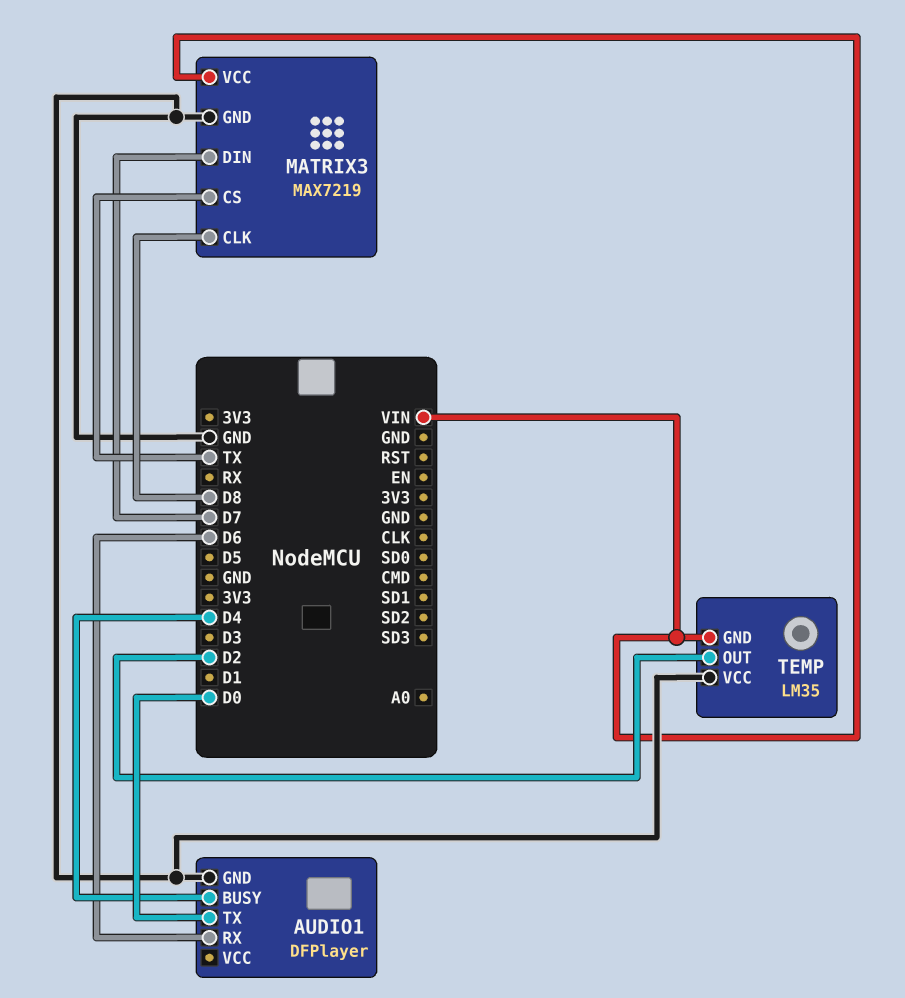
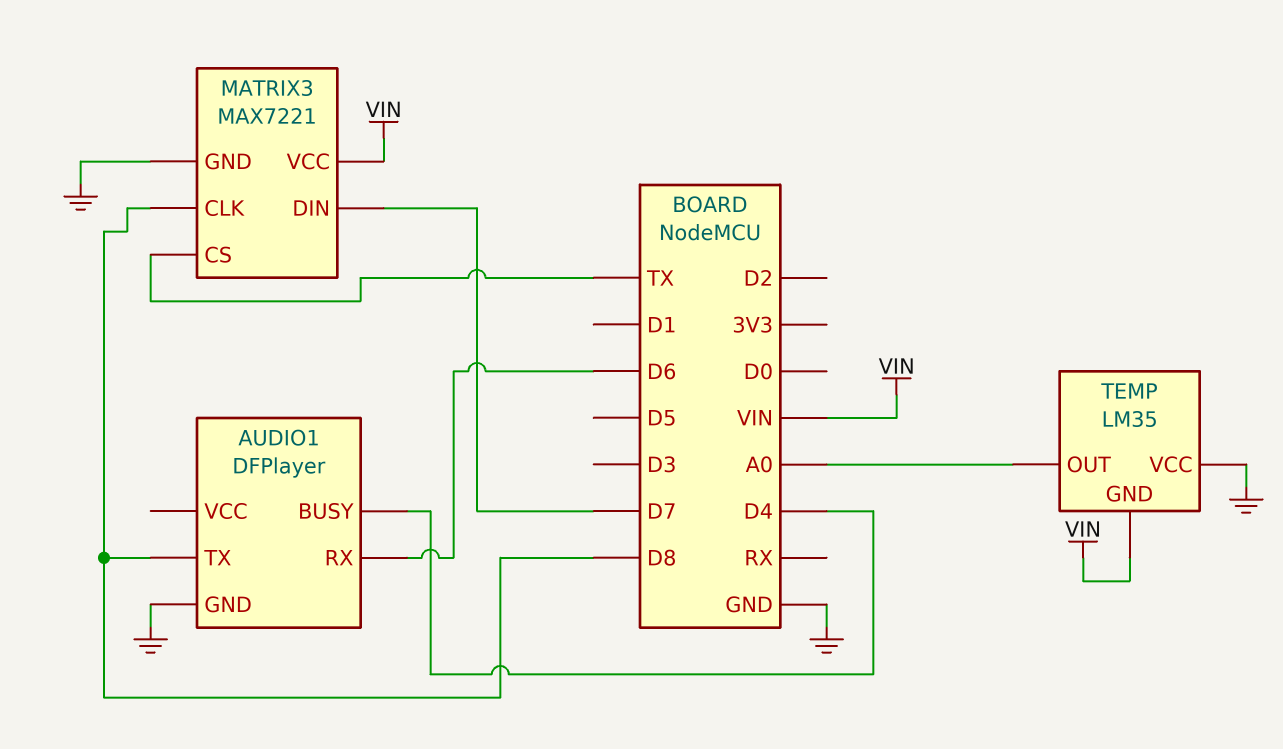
AUDIO1 pin TX: D0 -> D8
MATRIX3: MAX7219 -> MAX7221
TEMP pin OUT: D2 -> A0

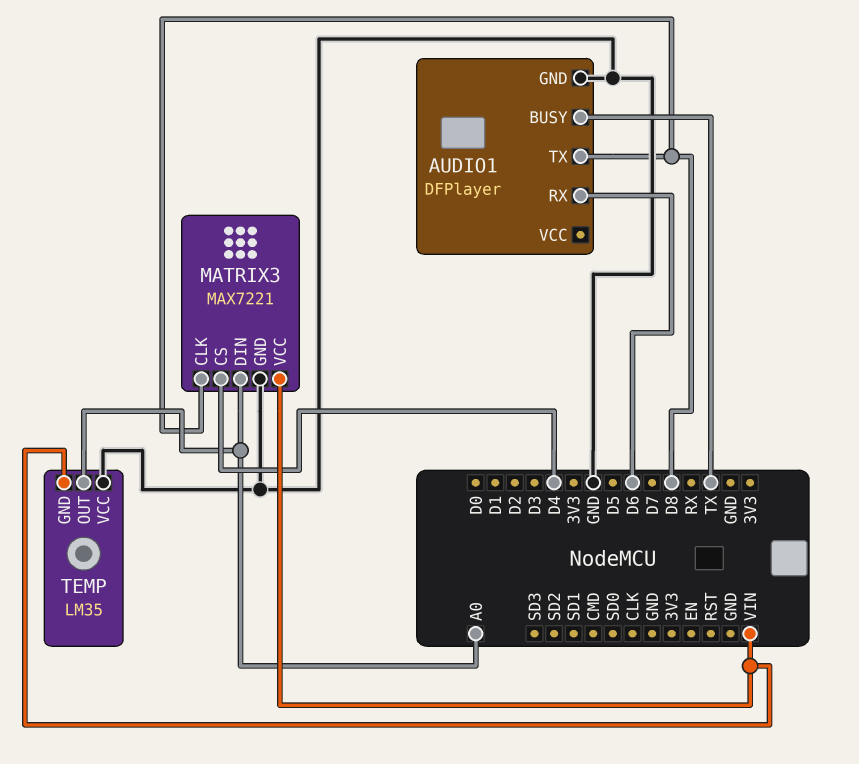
AUDIO1 pin BUSY: D4 -> TX
MATRIX3 pin CS: TX -> D4
MATRIX3 pin DIN: D7 -> A0

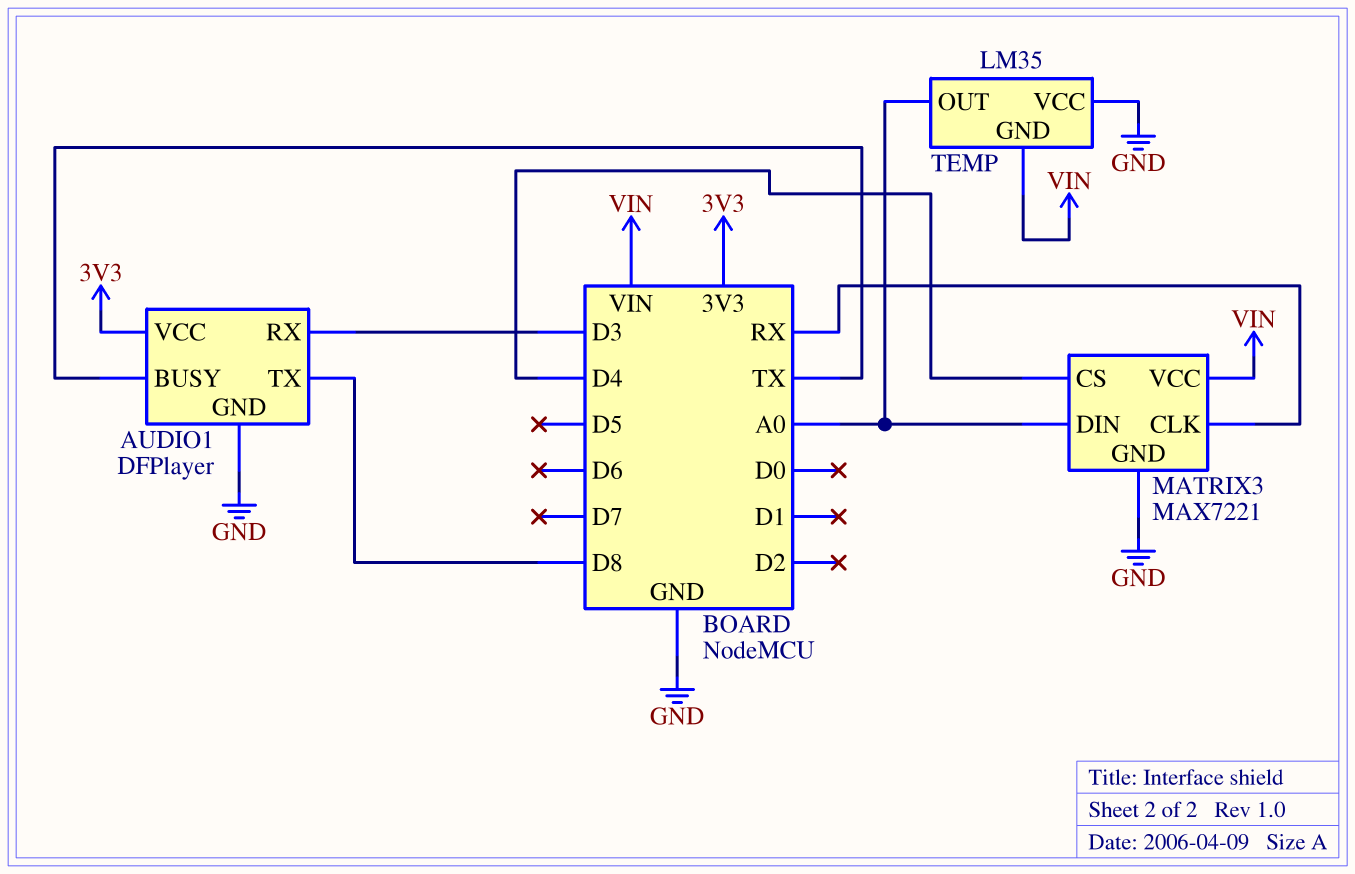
AUDIO1 pin RX: D6 -> D3
AUDIO1 pin VCC: none -> 3V3
MATRIX3 pin CLK: D8 -> RX

